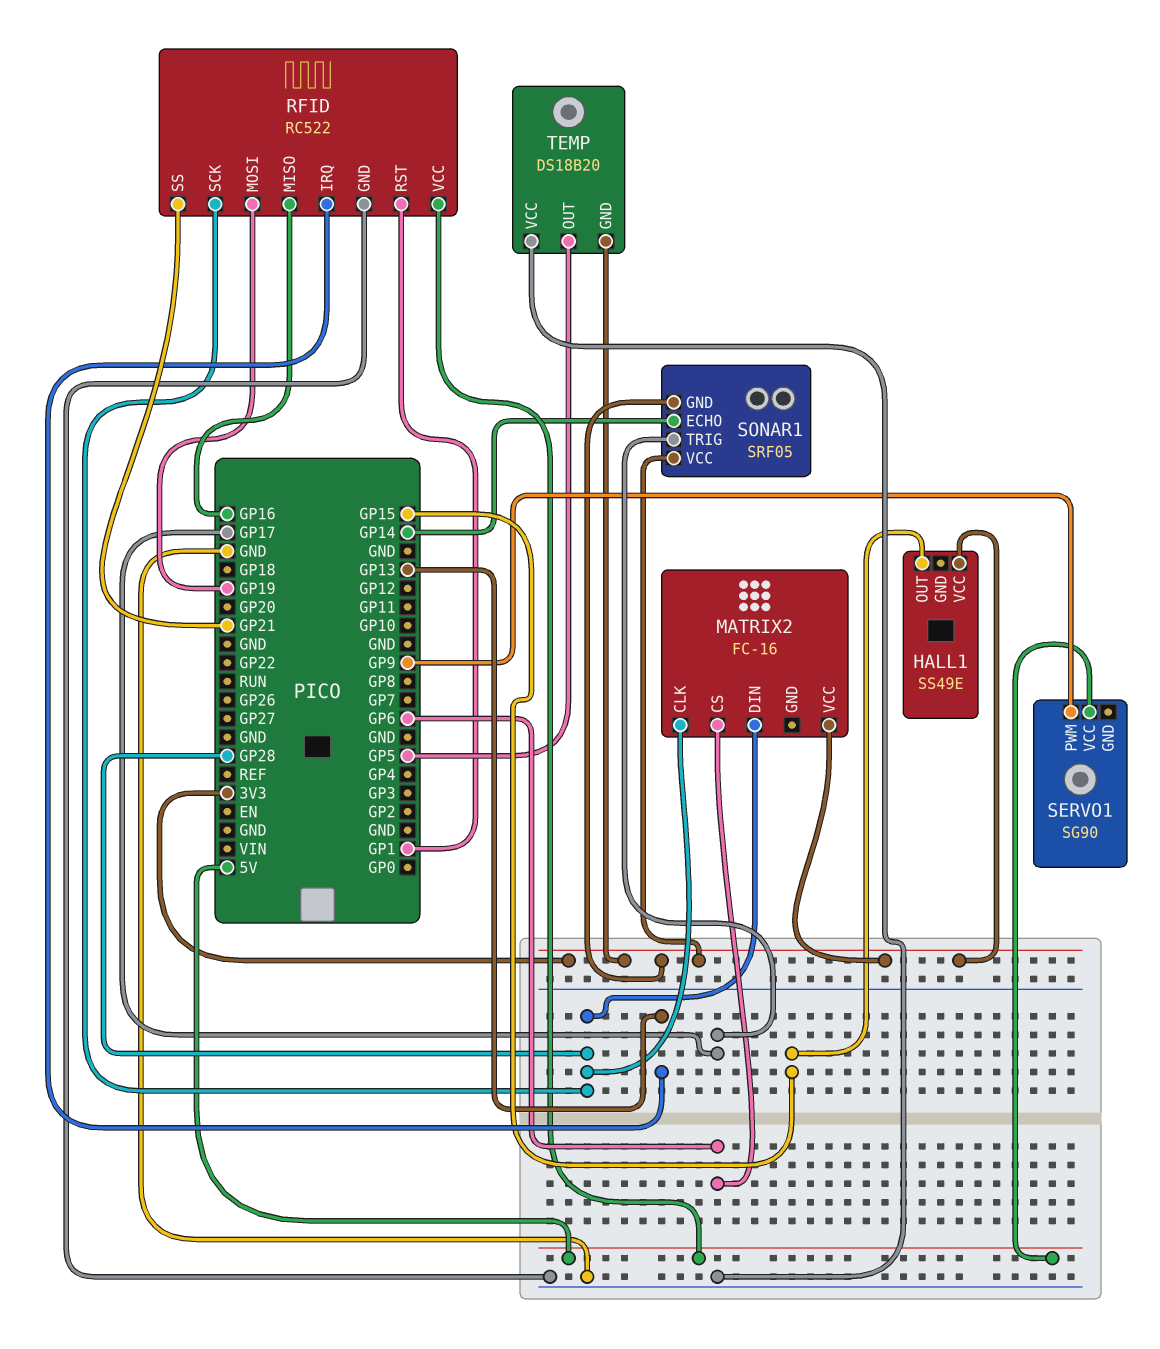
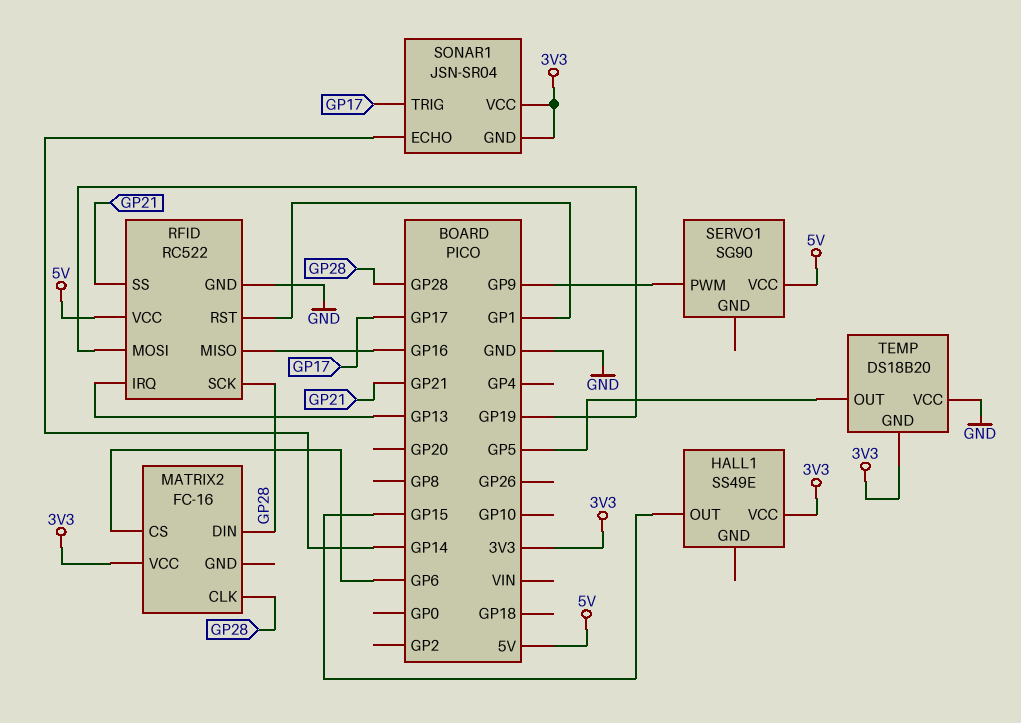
SONAR1: SRF05 -> JSN-SR04

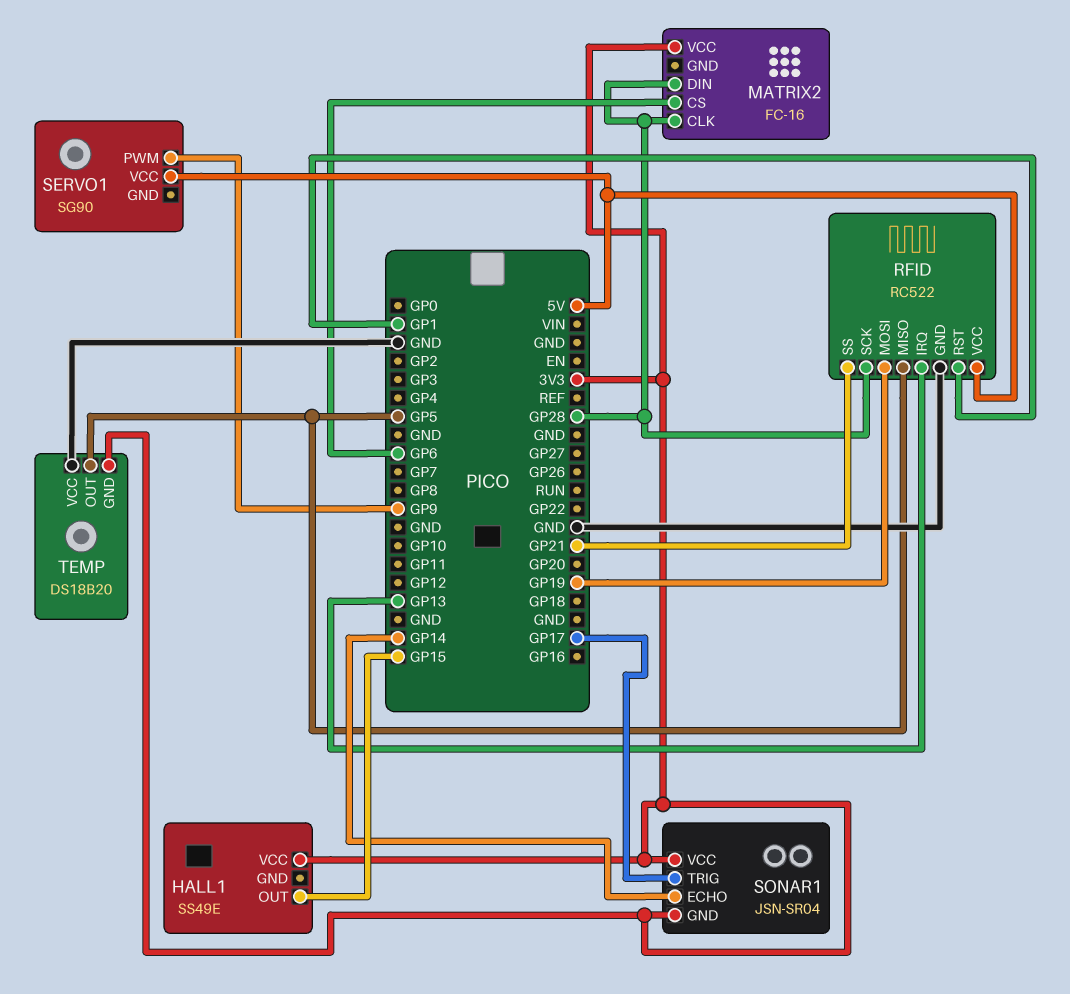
RFID pin MISO: GP16 -> GP5

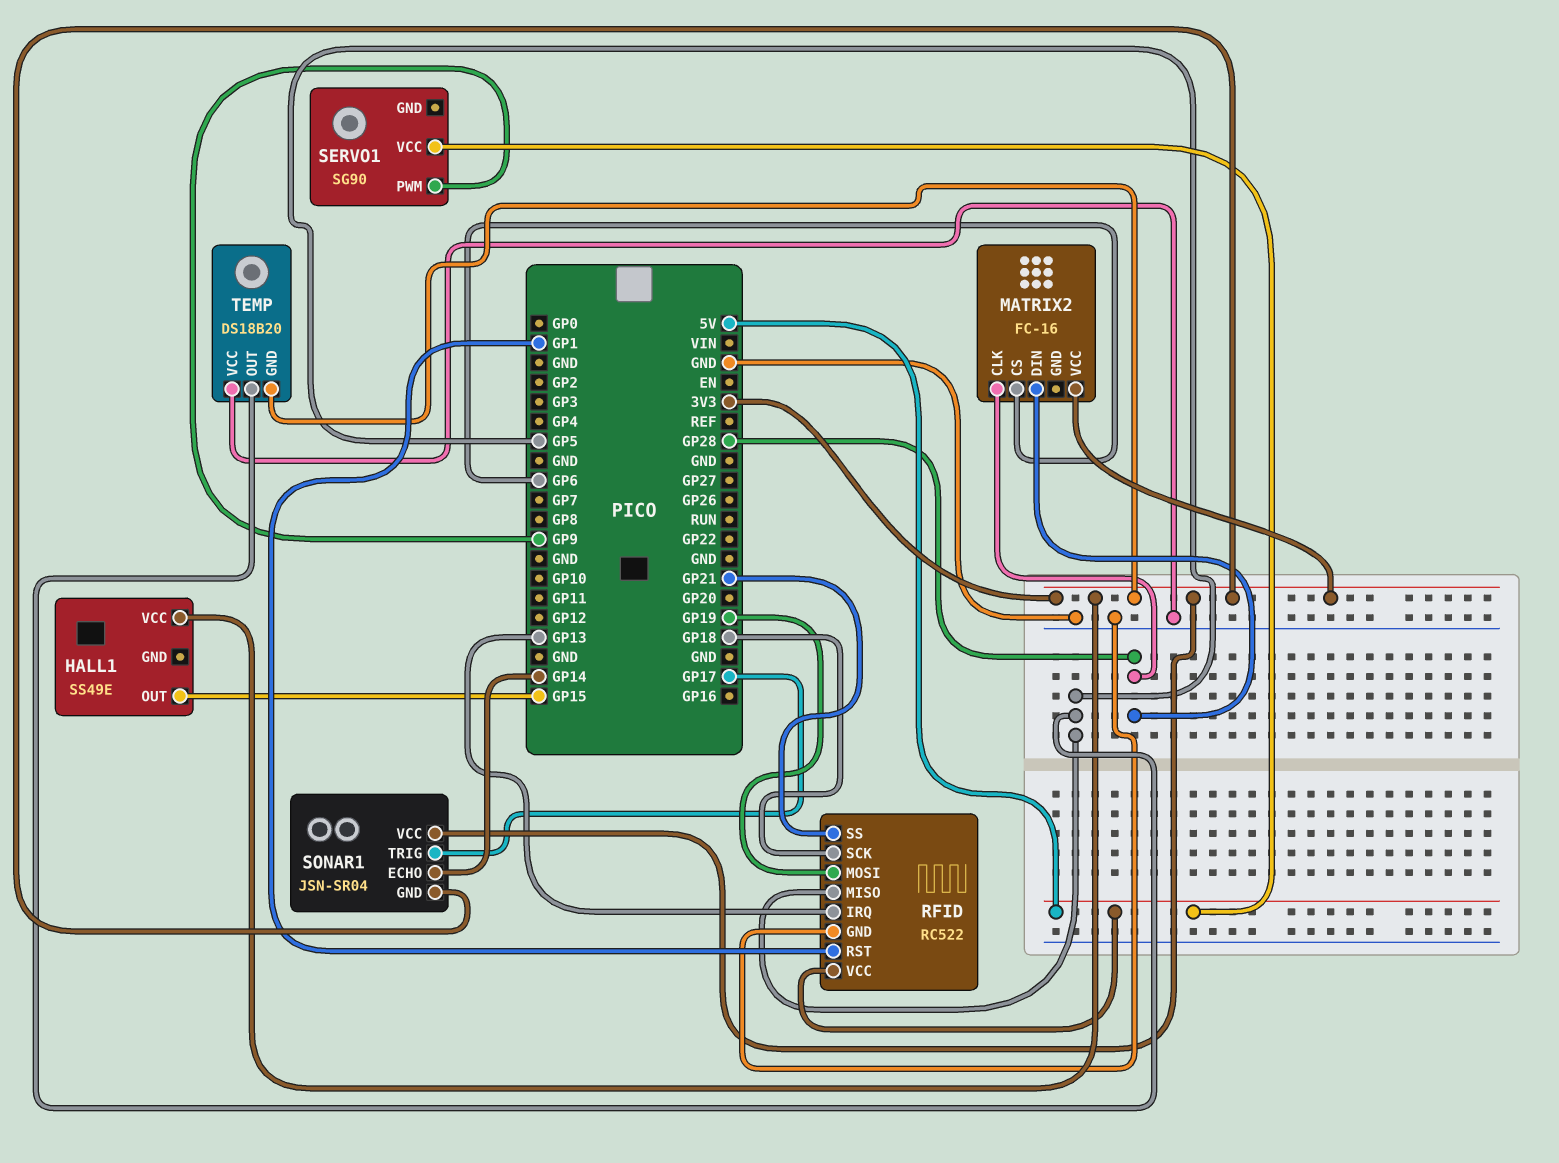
RFID pin SCK: GP28 -> GP18

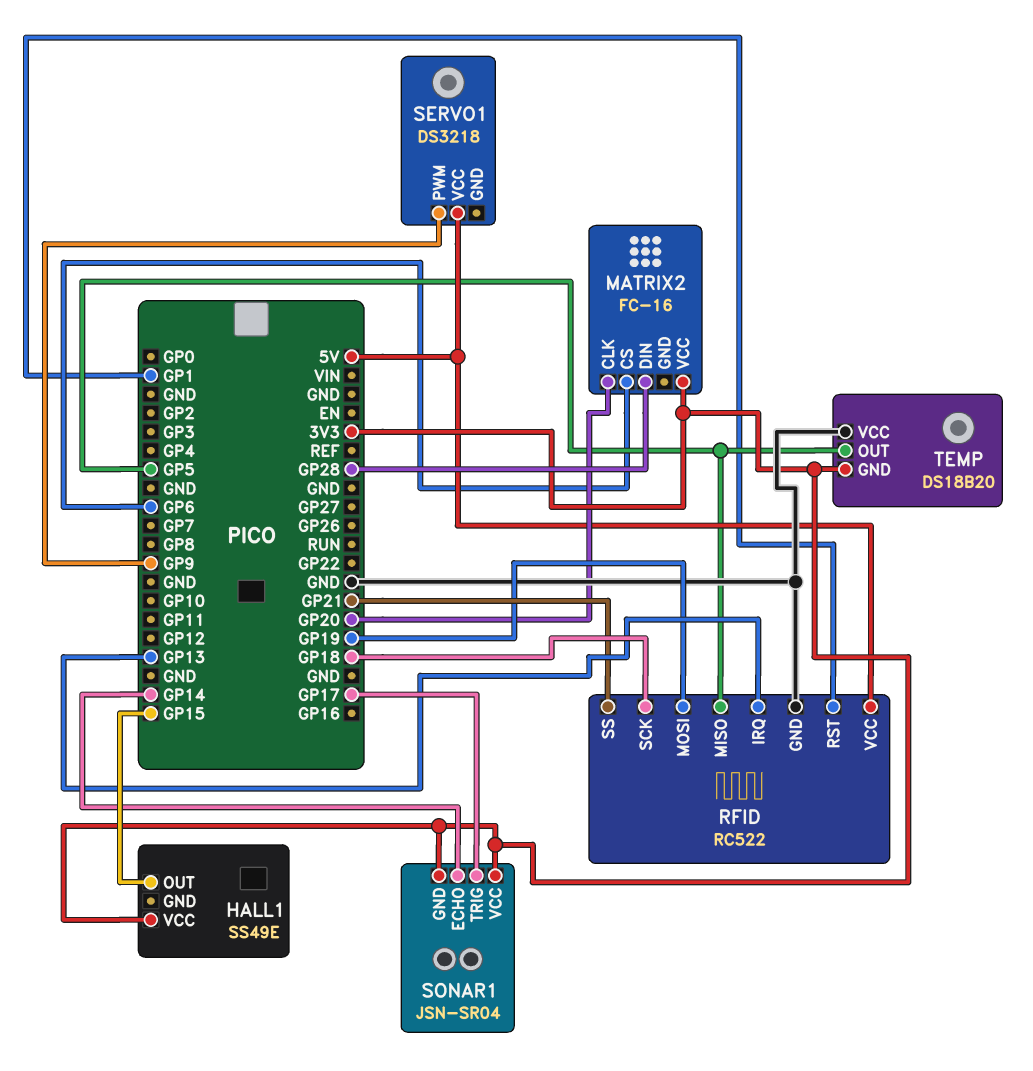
MATRIX2 pin CLK: GP28 -> GP20
SERVO1: SG90 -> DS3218

